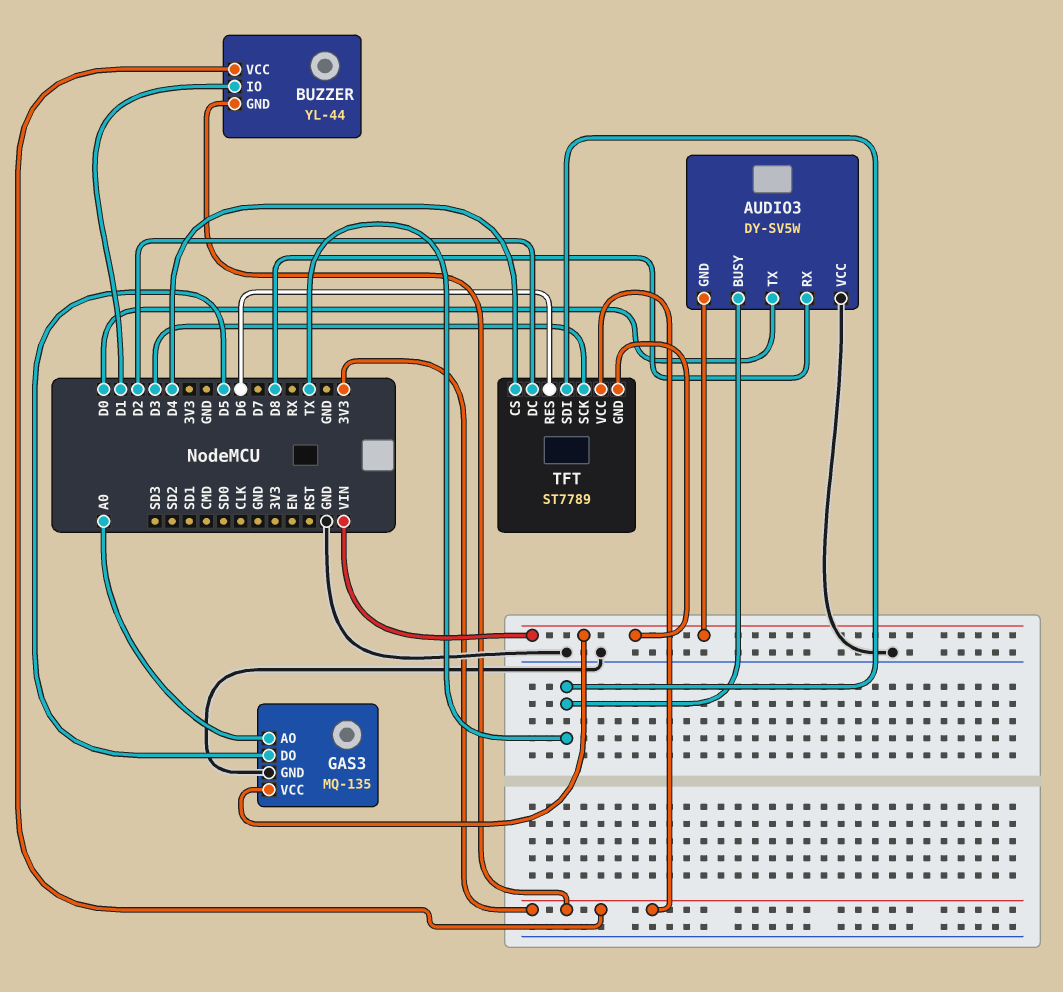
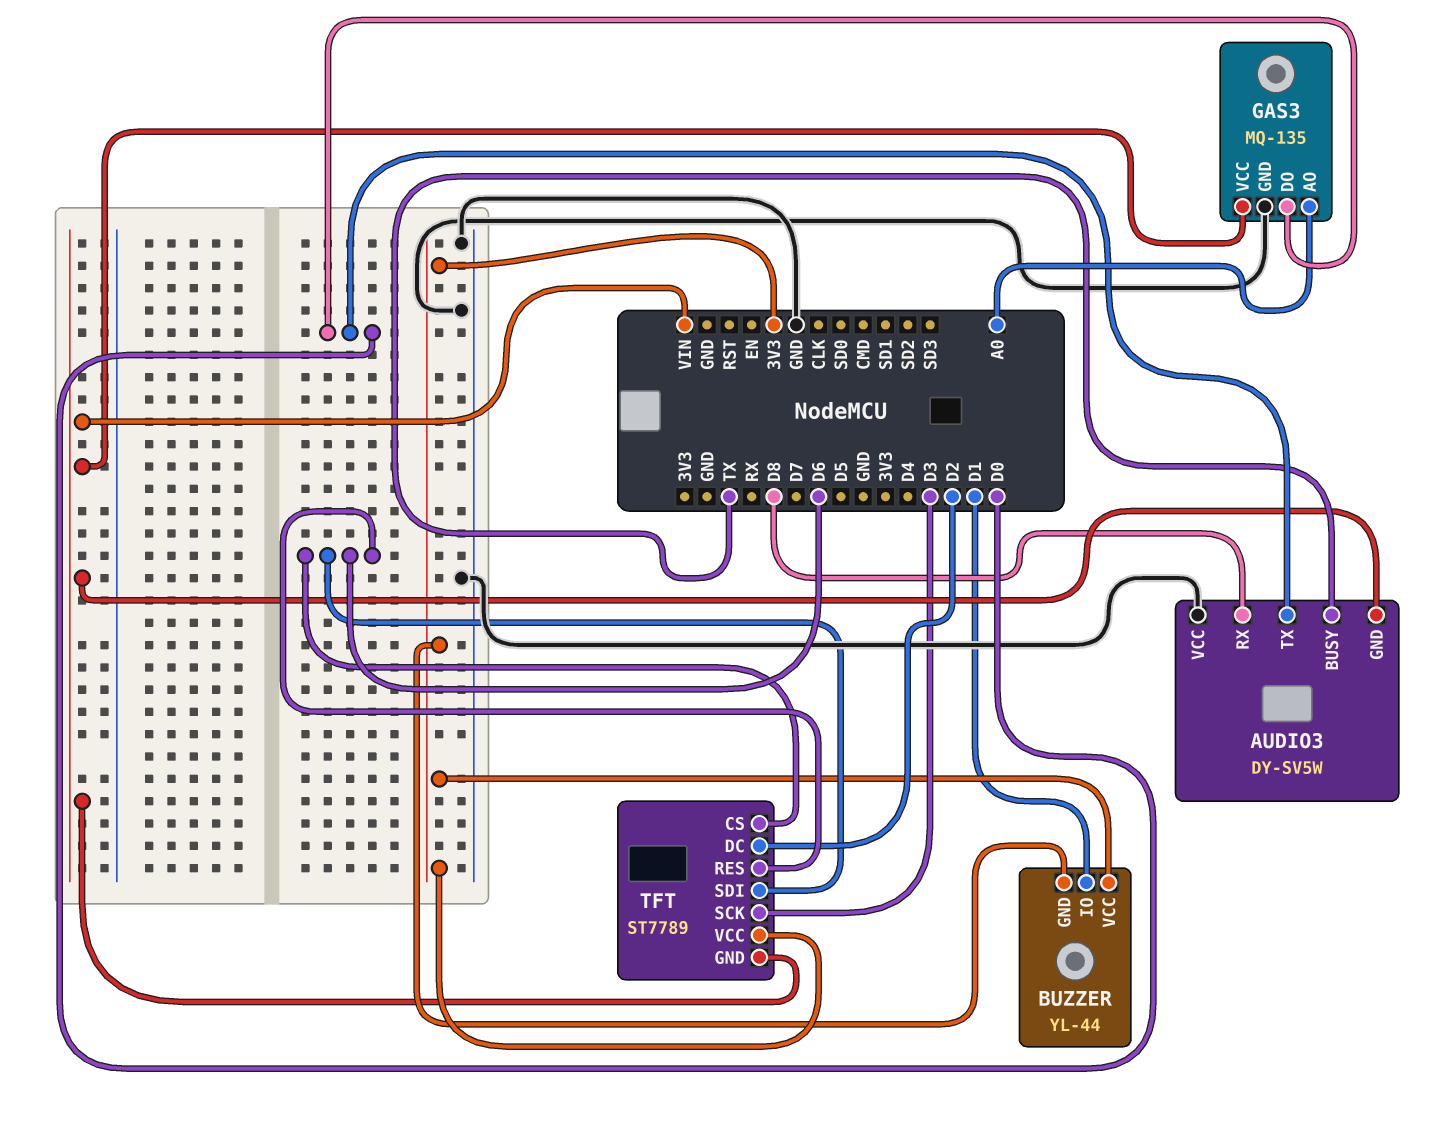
GAS3 pin DO: D5 -> D0
TFT pin CS: D4 -> D6
TFT pin SDI: TX -> D6

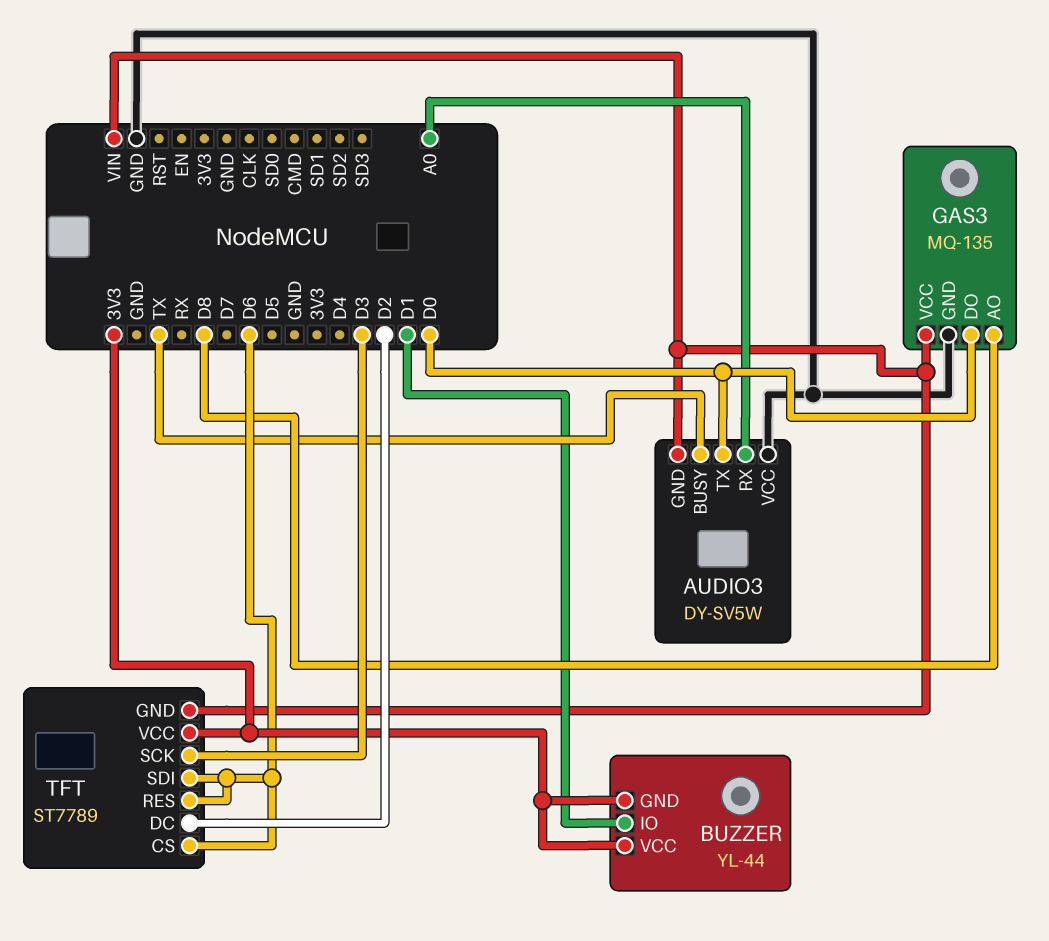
AUDIO3 pin RX: D8 -> A0
GAS3 pin AO: A0 -> D8

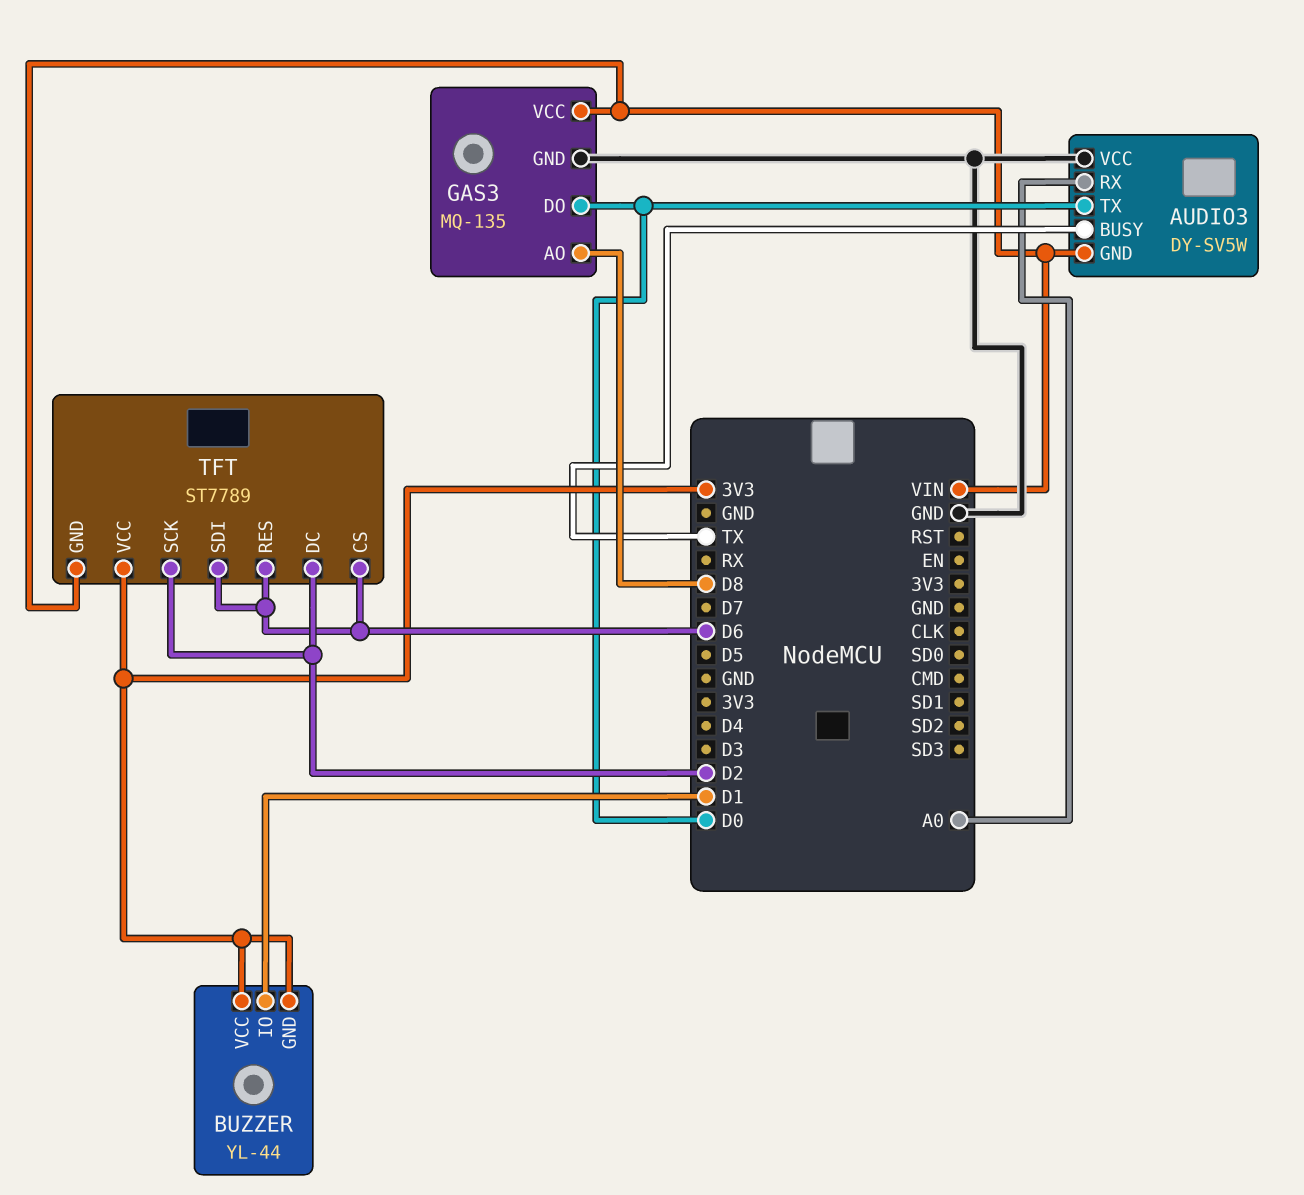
TFT pin SCK: D3 -> D2

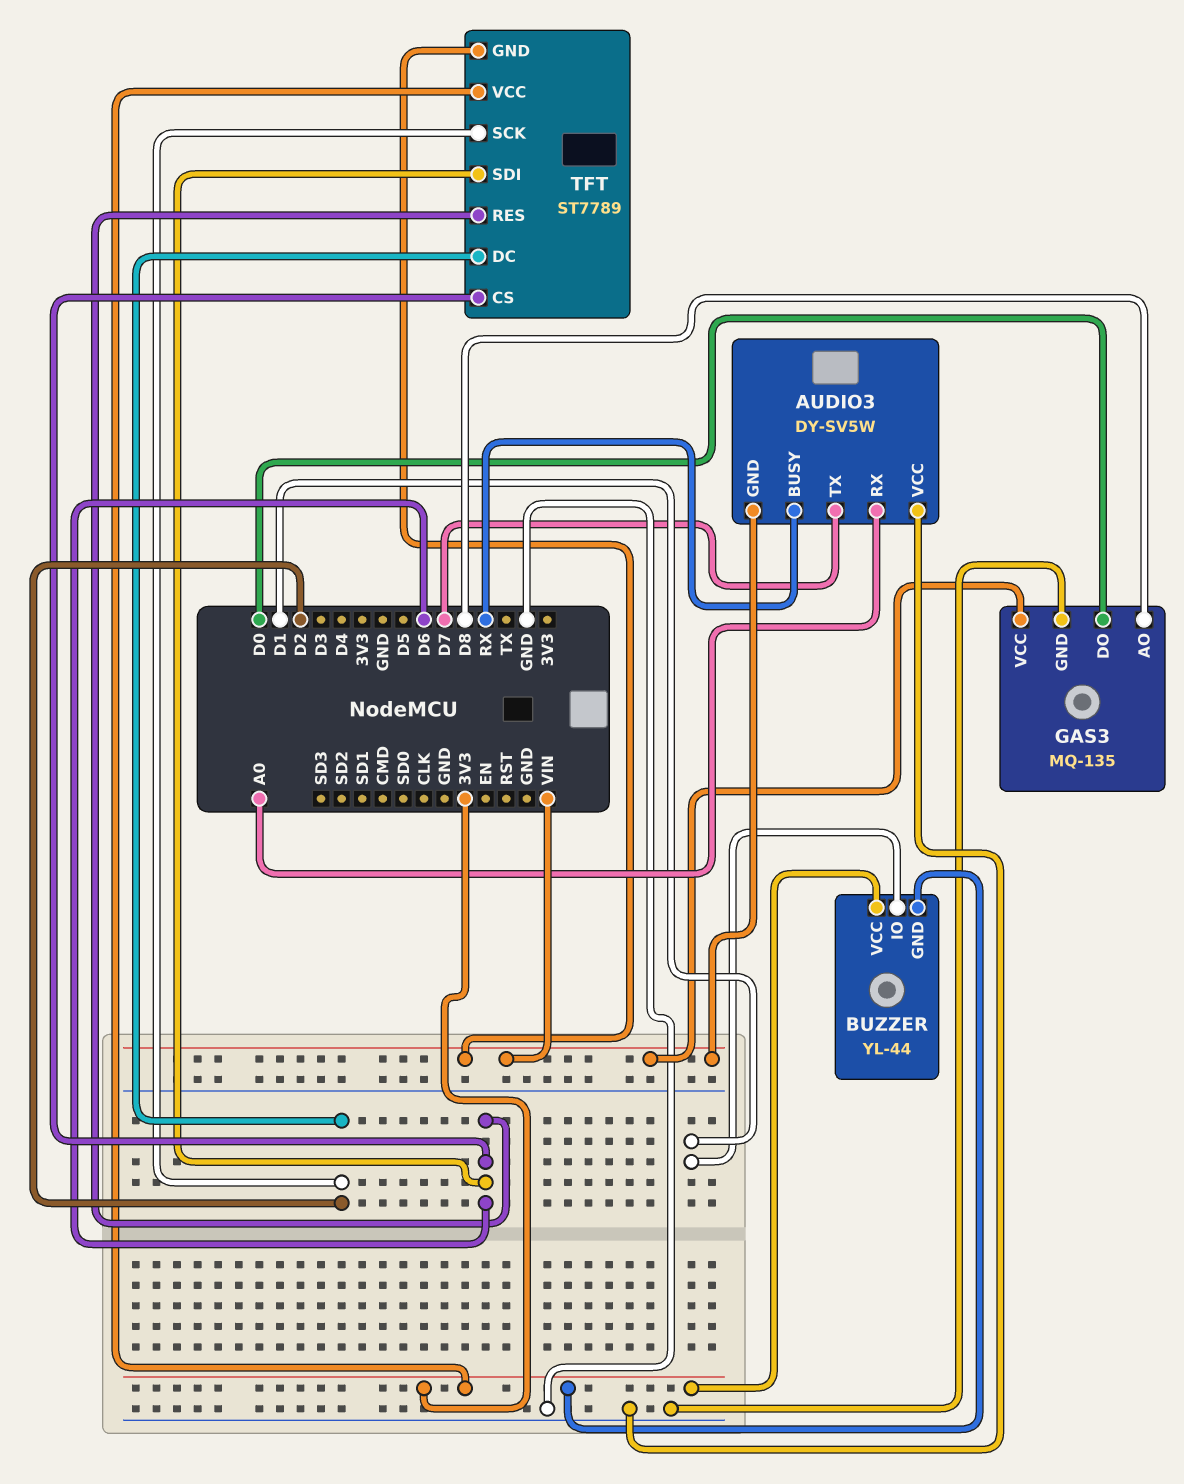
AUDIO3 pin BUSY: TX -> RX
AUDIO3 pin TX: D0 -> D7

